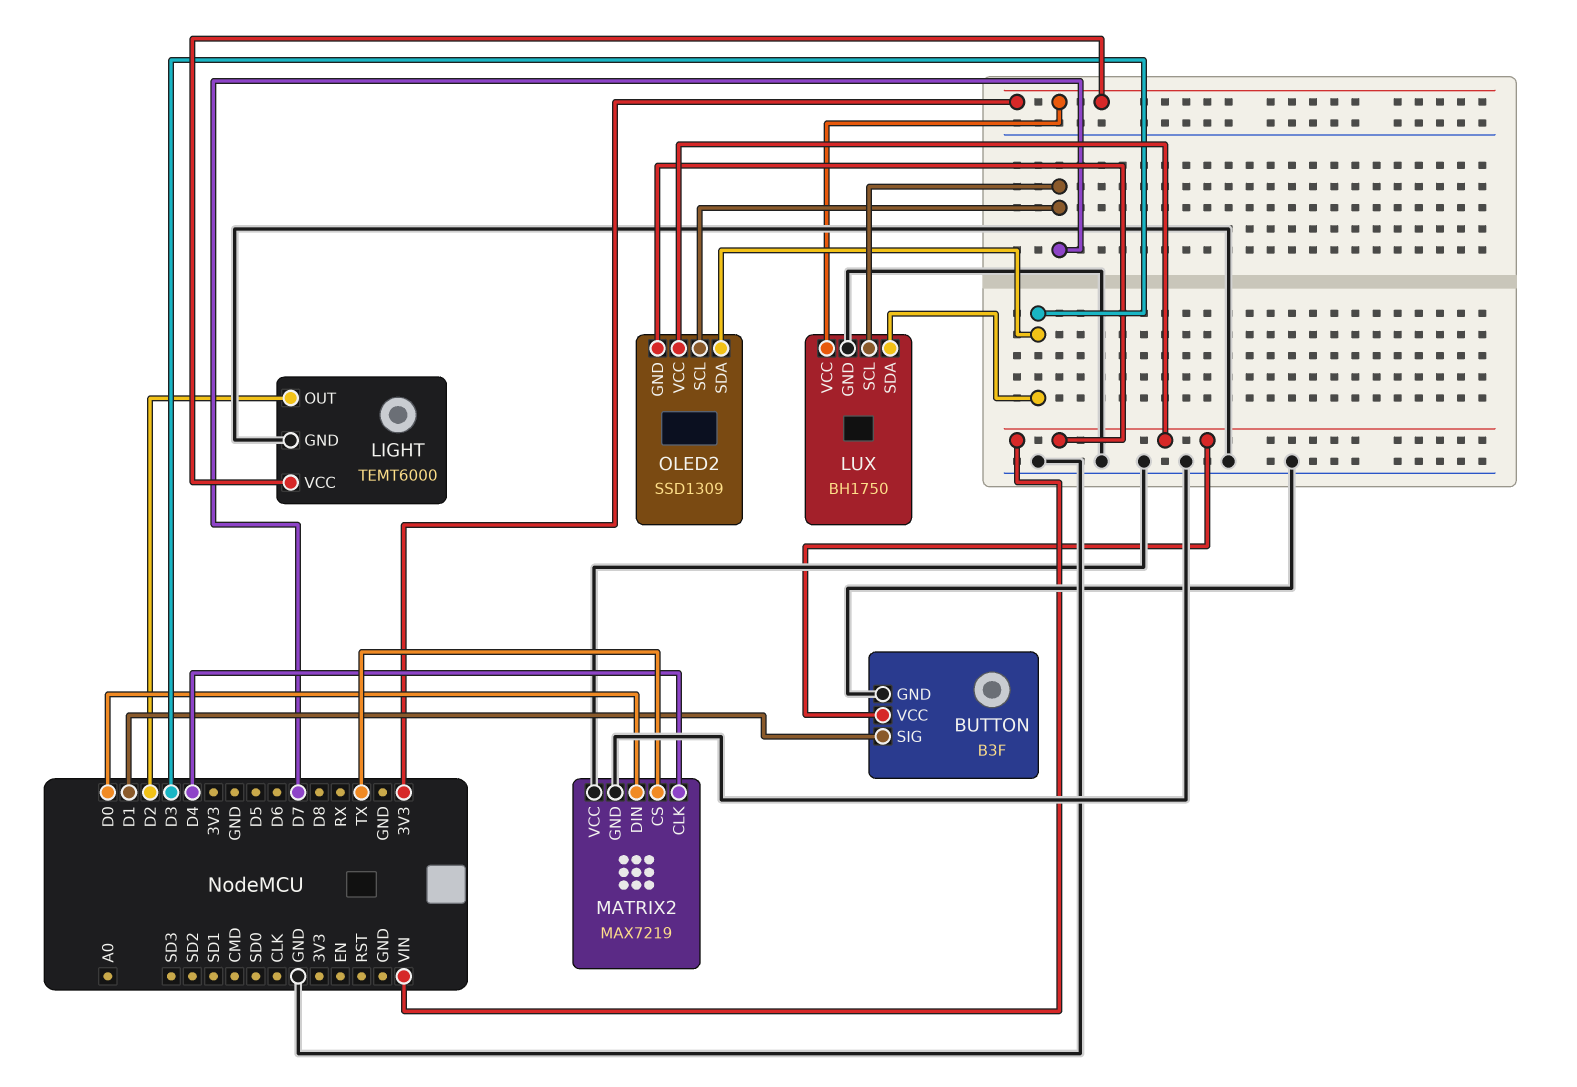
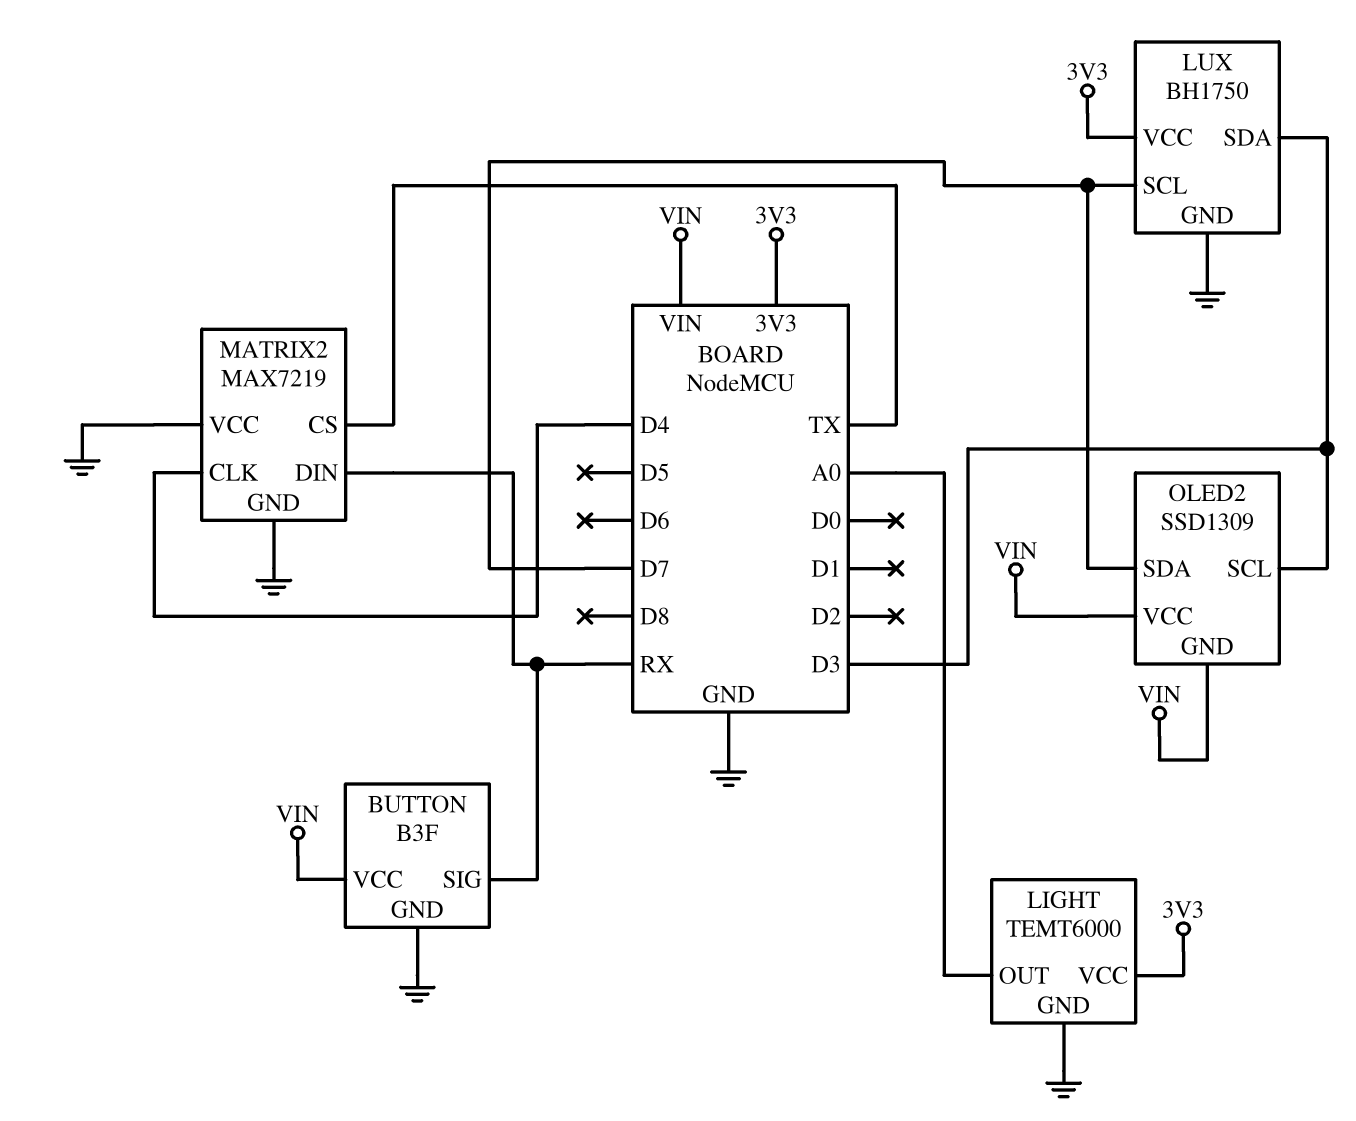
BUTTON pin SIG: D1 -> RX
LIGHT pin OUT: D2 -> A0
MATRIX2 pin DIN: D0 -> RX
OLED2 pin SCL: D7 -> D3
OLED2 pin SDA: D3 -> D7

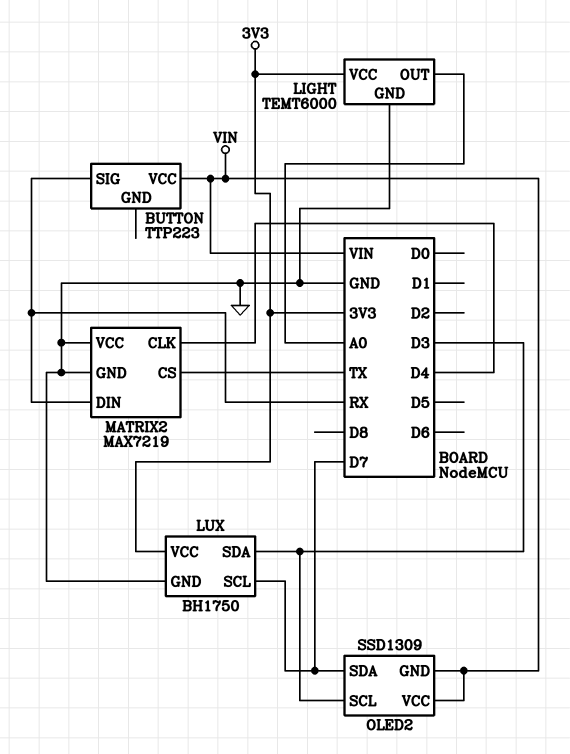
BUTTON: B3F -> TTP223
BUTTON pin GND: GND -> none

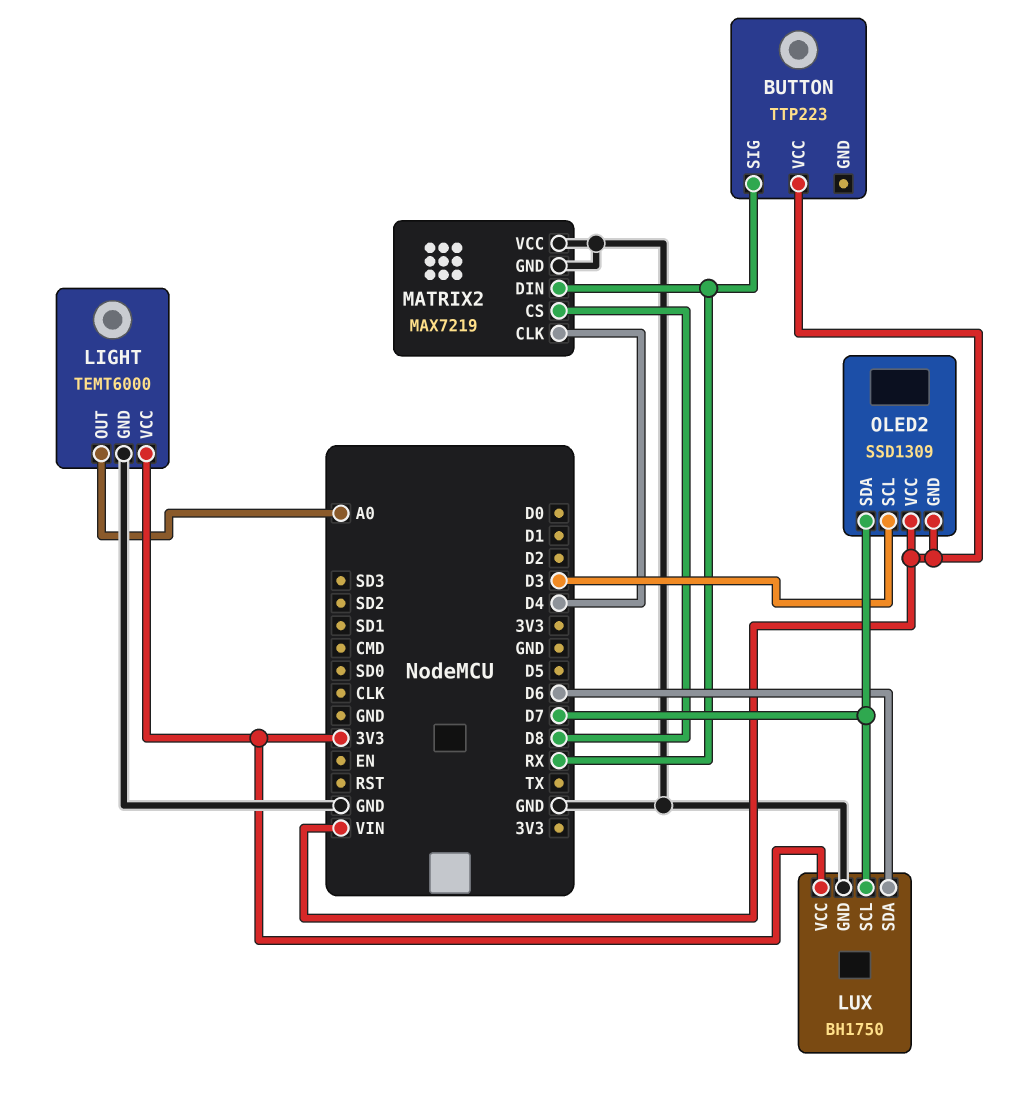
LUX pin SDA: D3 -> D6
MATRIX2 pin CS: TX -> D8

